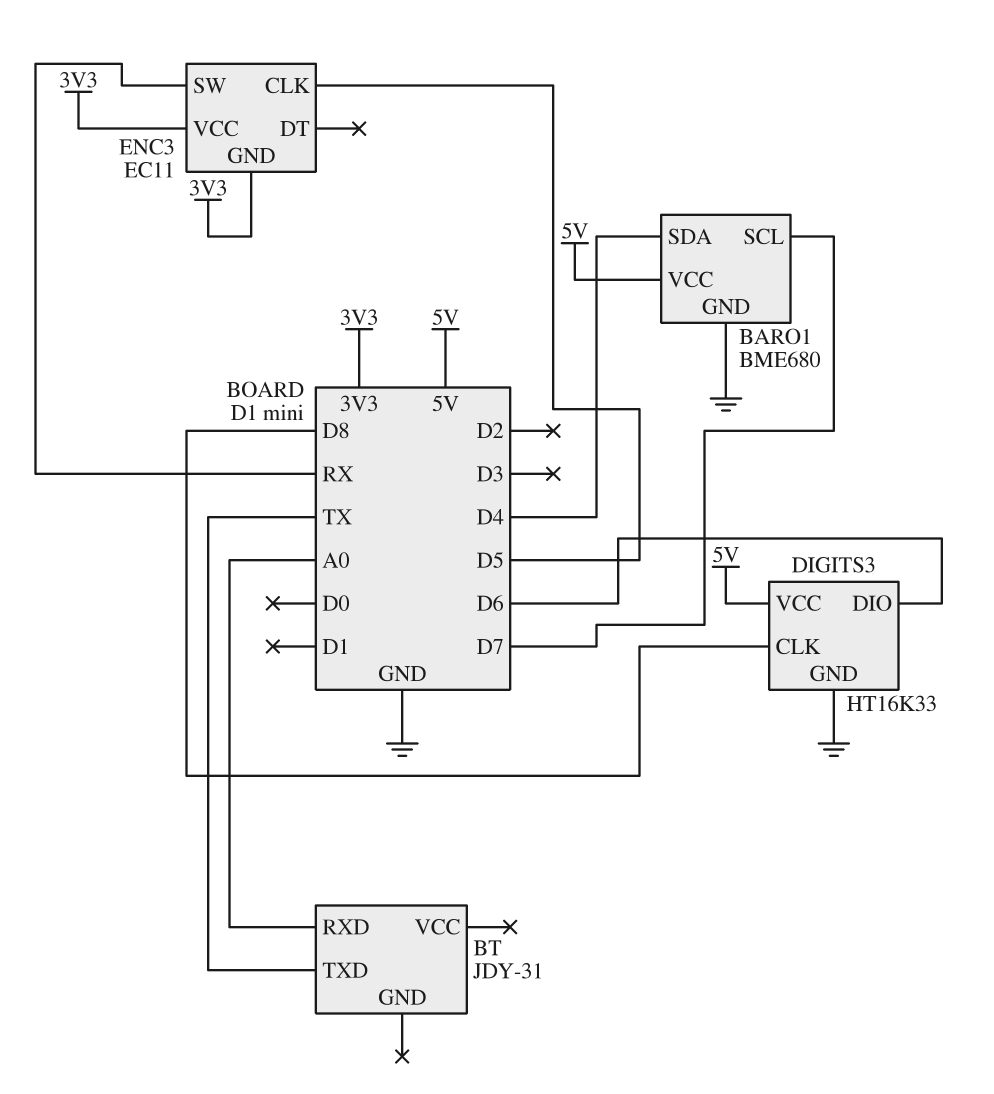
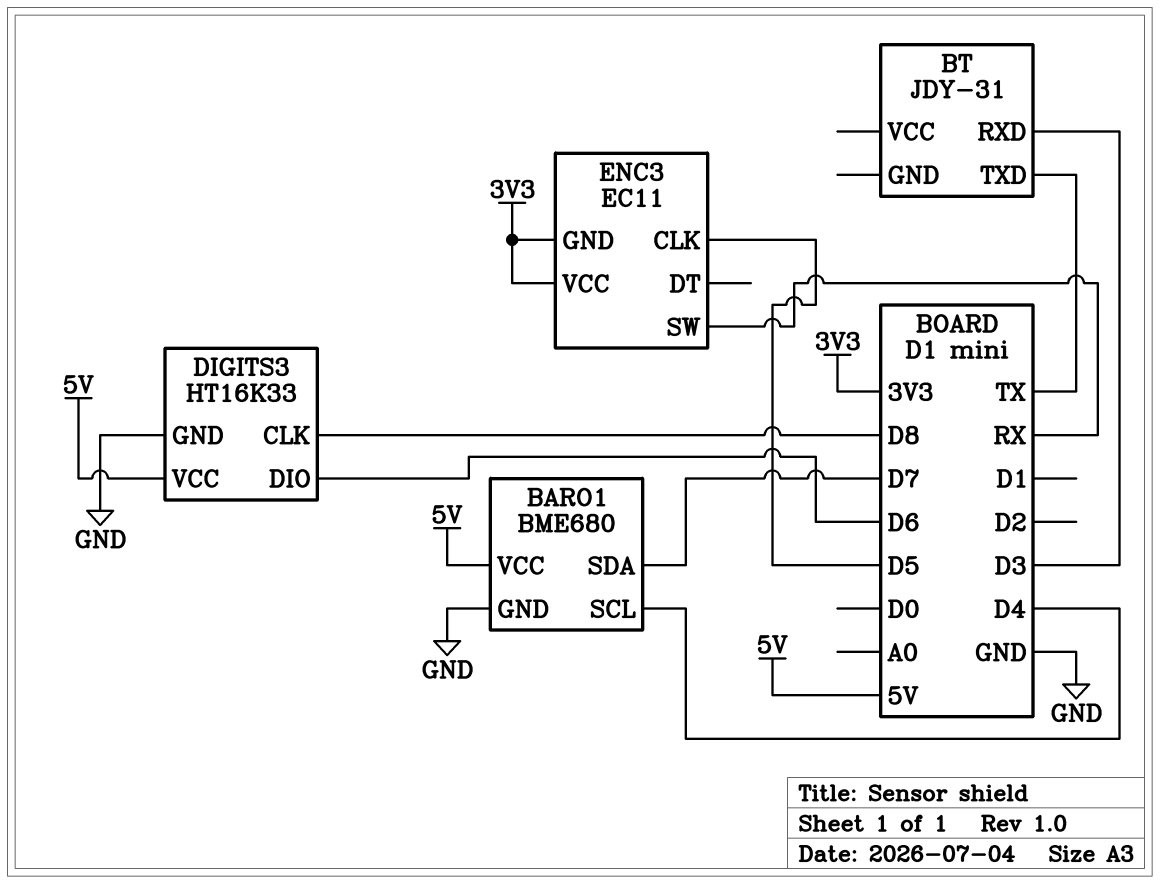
BARO1 pin SCL: D7 -> D4
BARO1 pin SDA: D4 -> D7
BT pin RXD: A0 -> D3

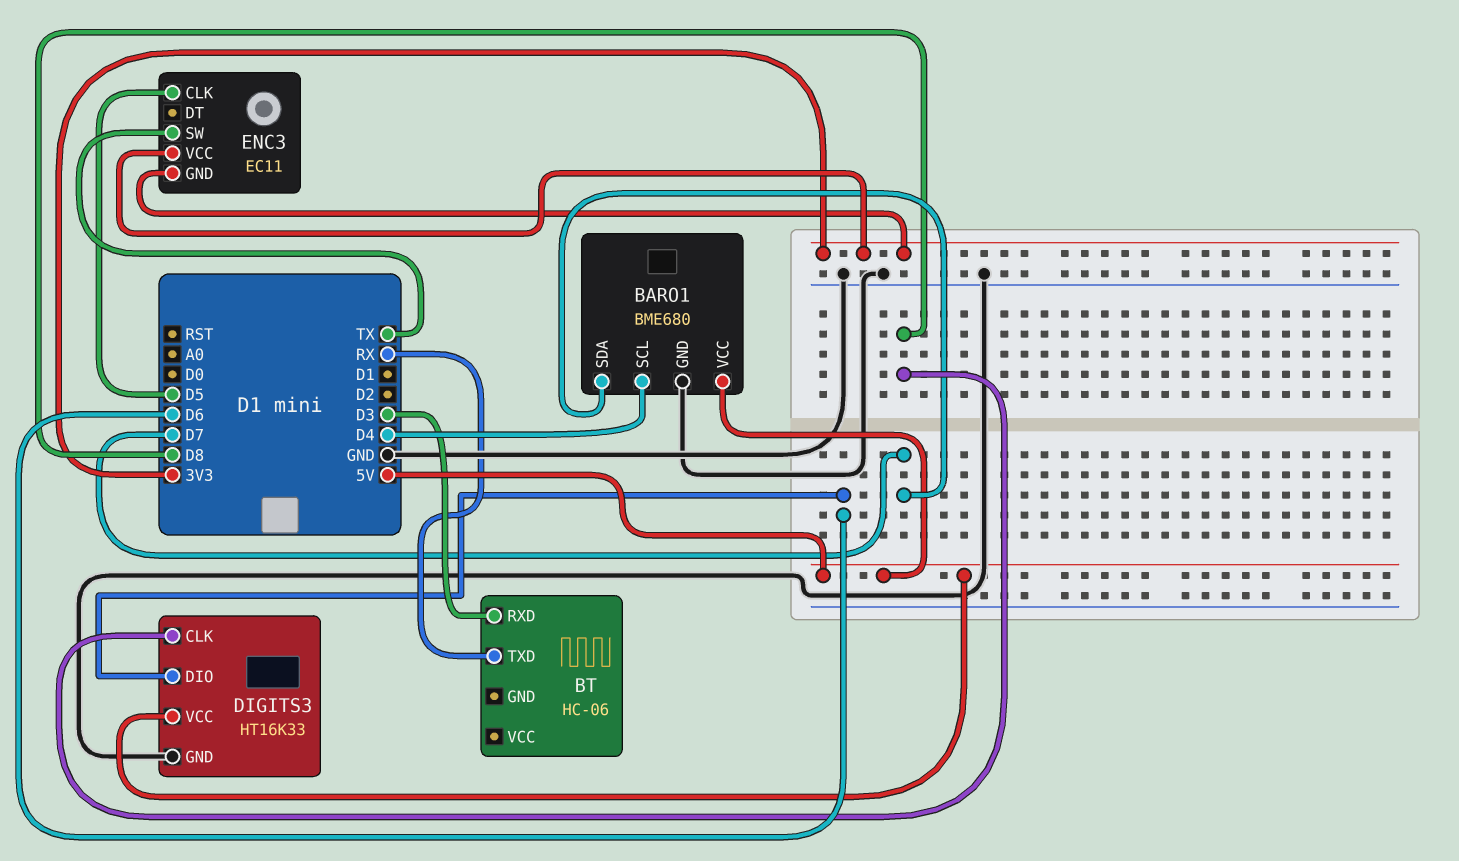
BT: JDY-31 -> HC-06
BT pin TXD: TX -> RX
ENC3 pin SW: RX -> TX

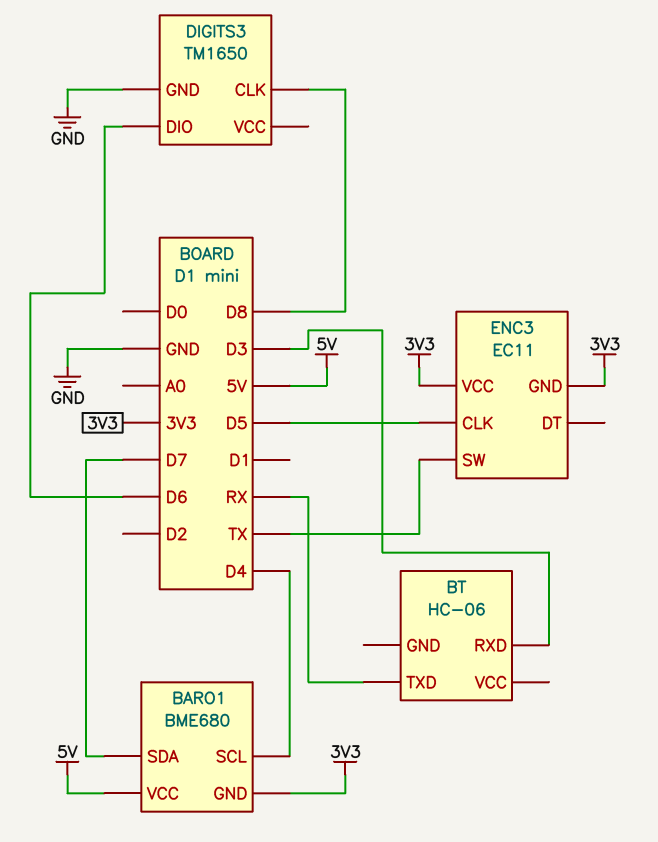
BARO1 pin GND: GND -> 3V3
DIGITS3: HT16K33 -> TM1650
DIGITS3 pin VCC: 5V -> none

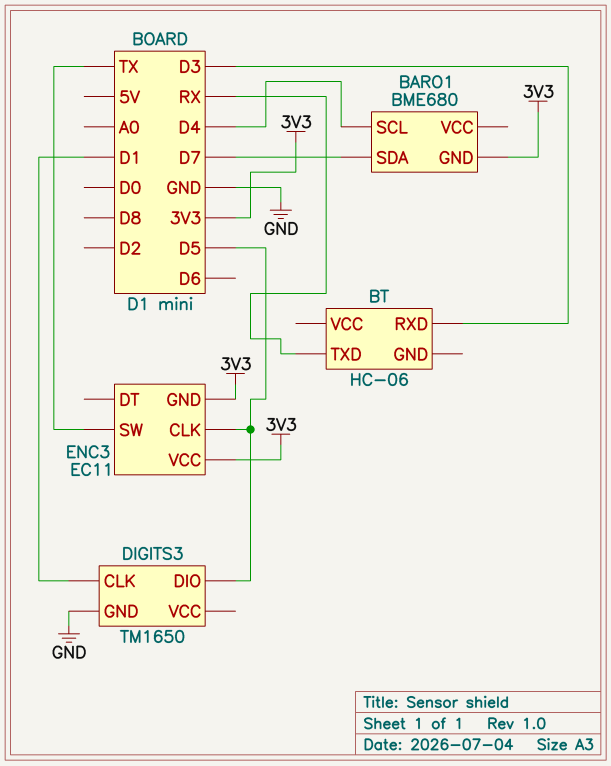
BARO1 pin VCC: 5V -> none
DIGITS3 pin CLK: D8 -> D1
DIGITS3 pin DIO: D6 -> D5

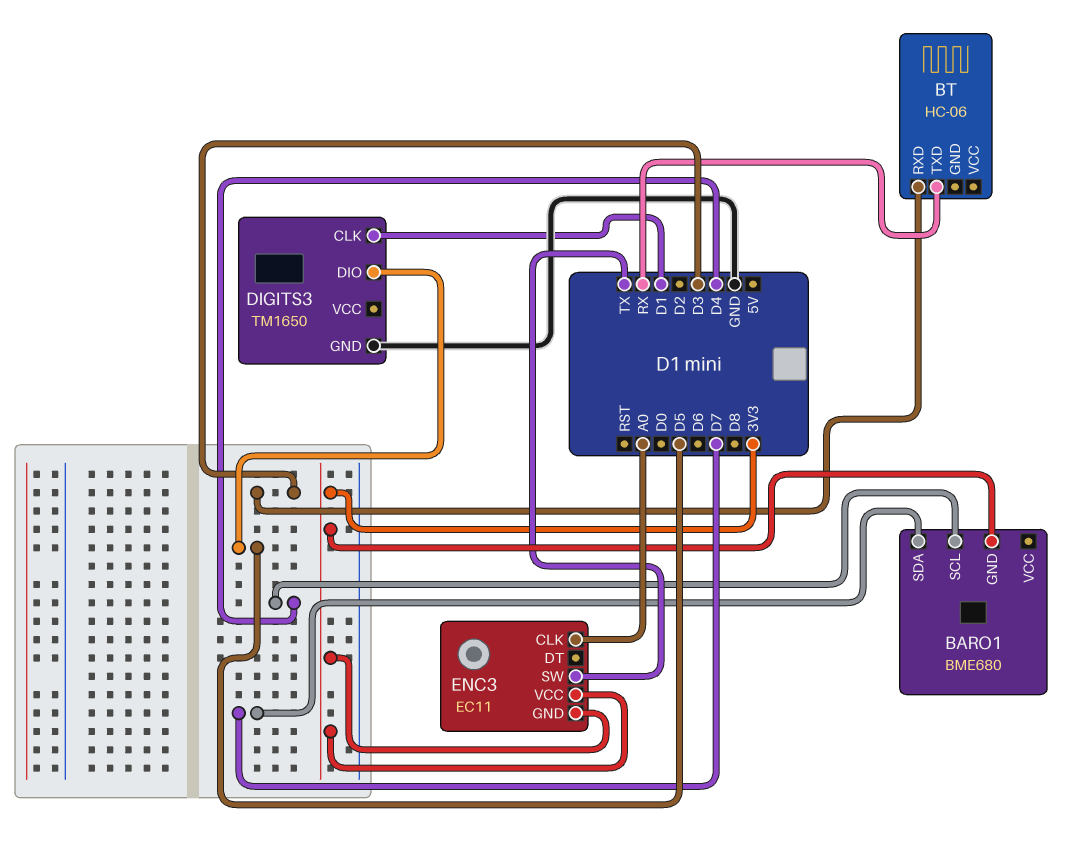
ENC3 pin CLK: D5 -> A0

